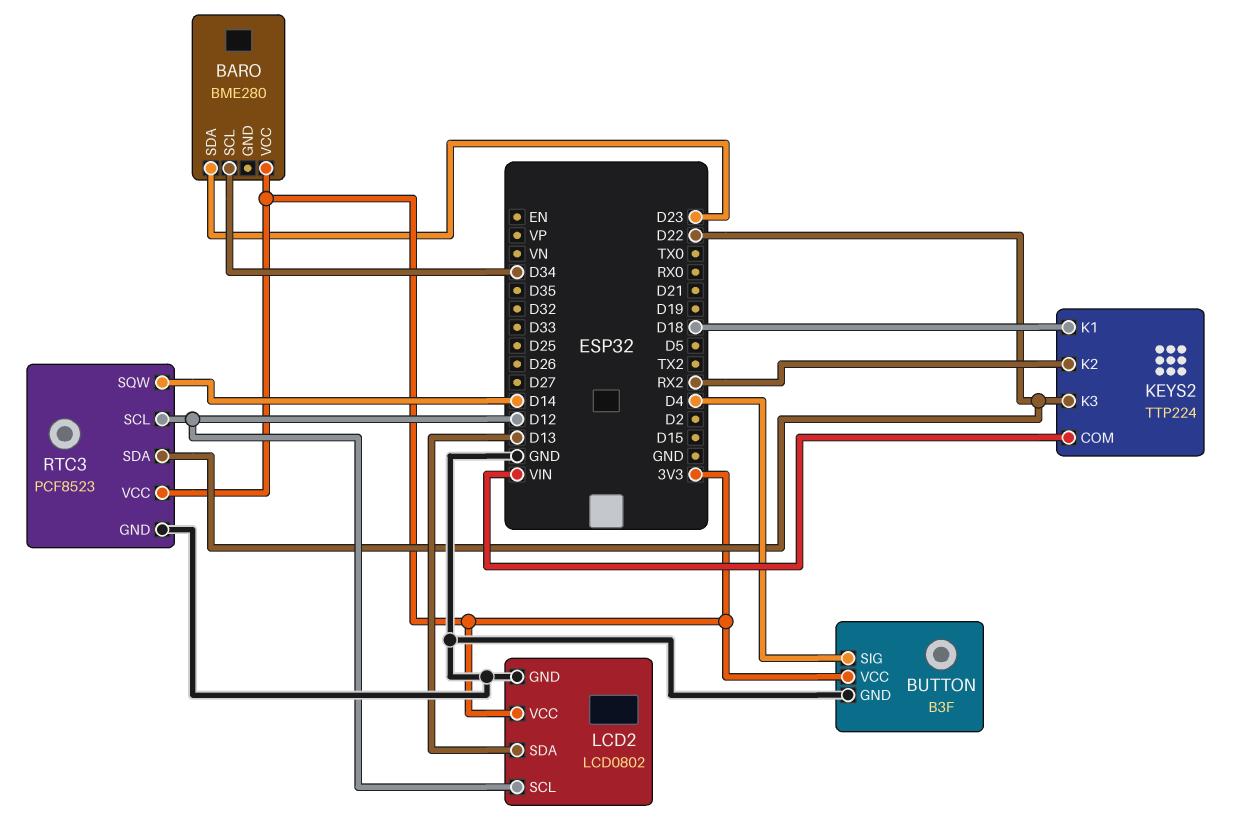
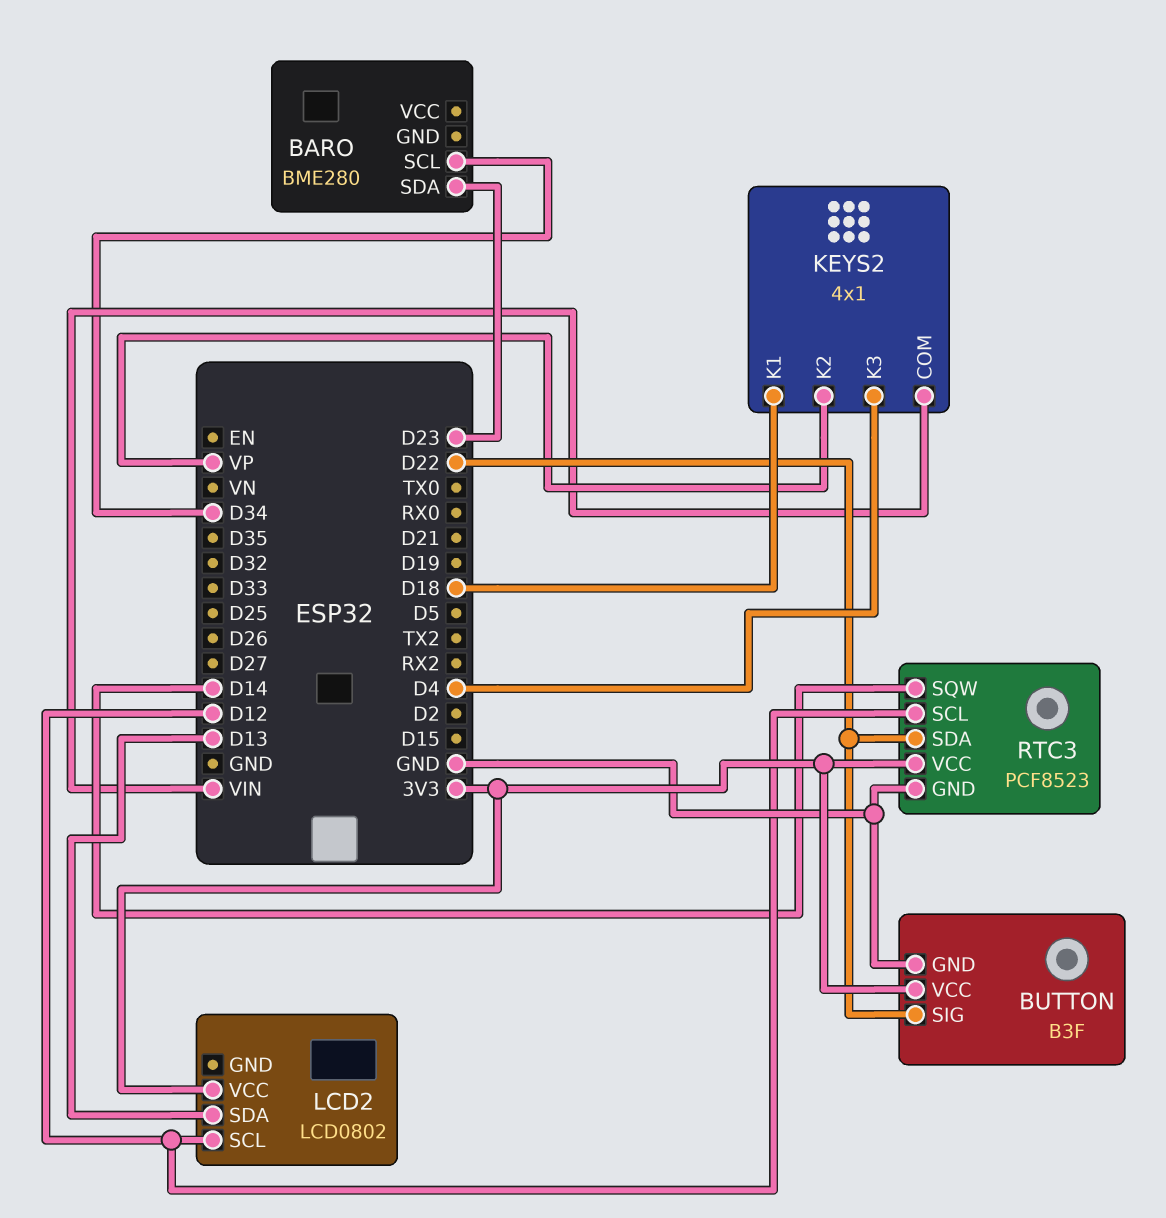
BARO pin VCC: 3V3 -> none
BUTTON pin SIG: D4 -> D22
KEYS2: TTP224 -> 4x1
KEYS2 pin K2: RX2 -> VP
KEYS2 pin K3: D22 -> D4
LCD2 pin GND: GND -> none

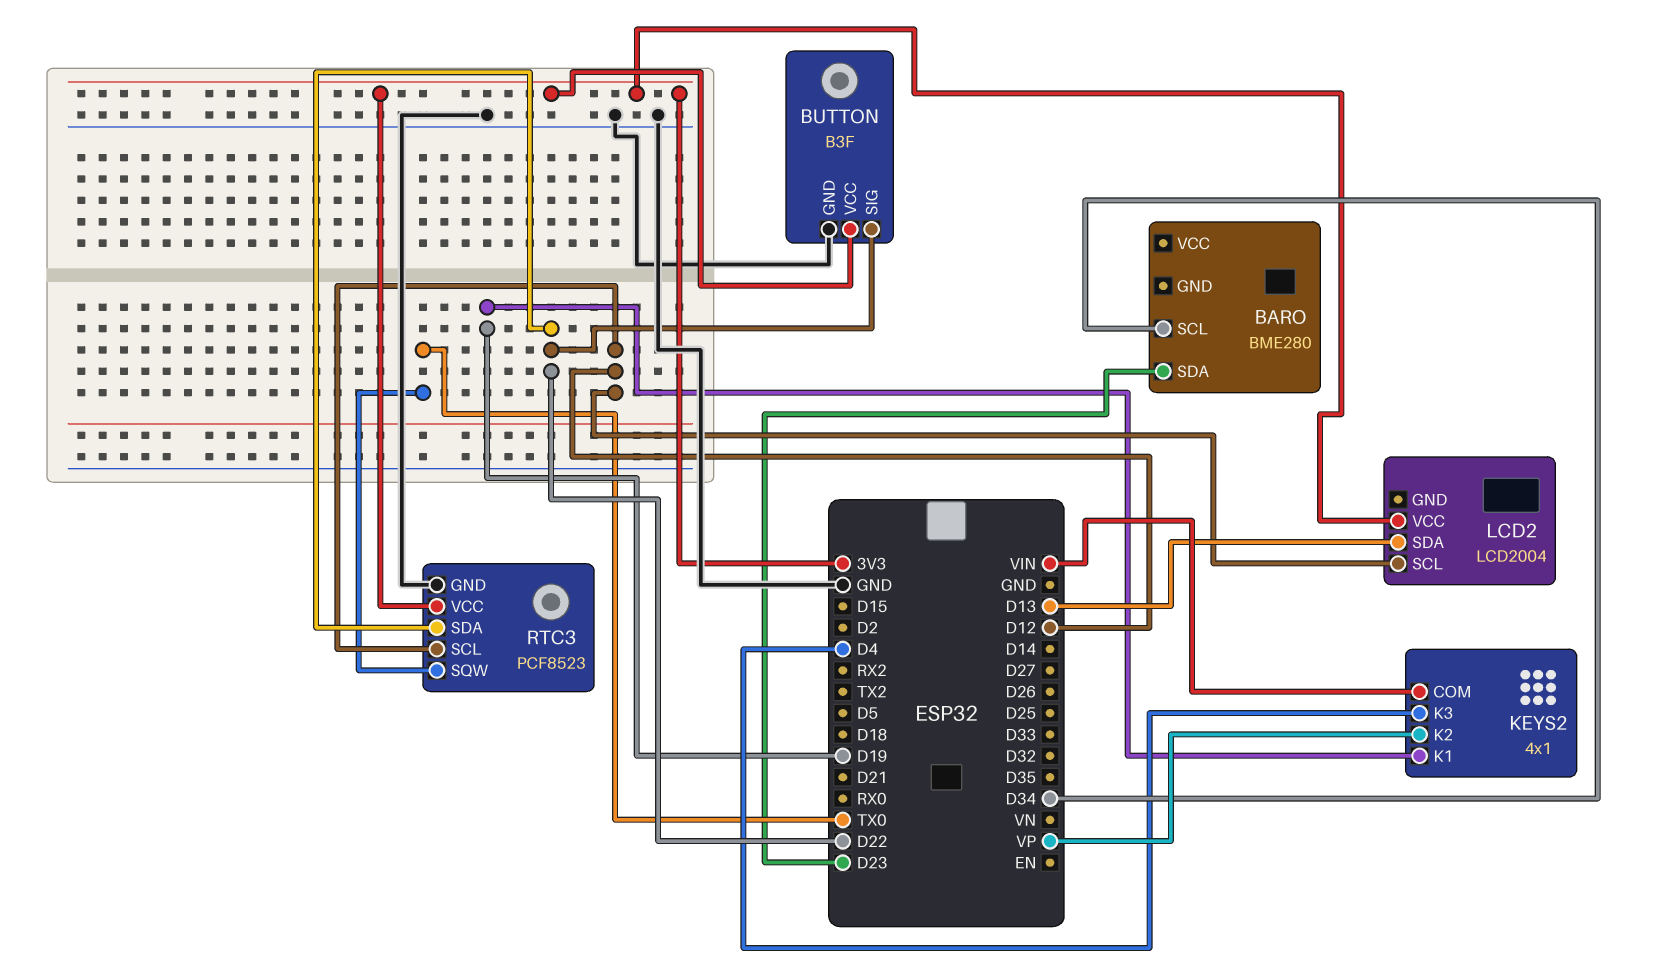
KEYS2 pin K1: D18 -> D19
LCD2: LCD0802 -> LCD2004
RTC3 pin SQW: D14 -> TX0

